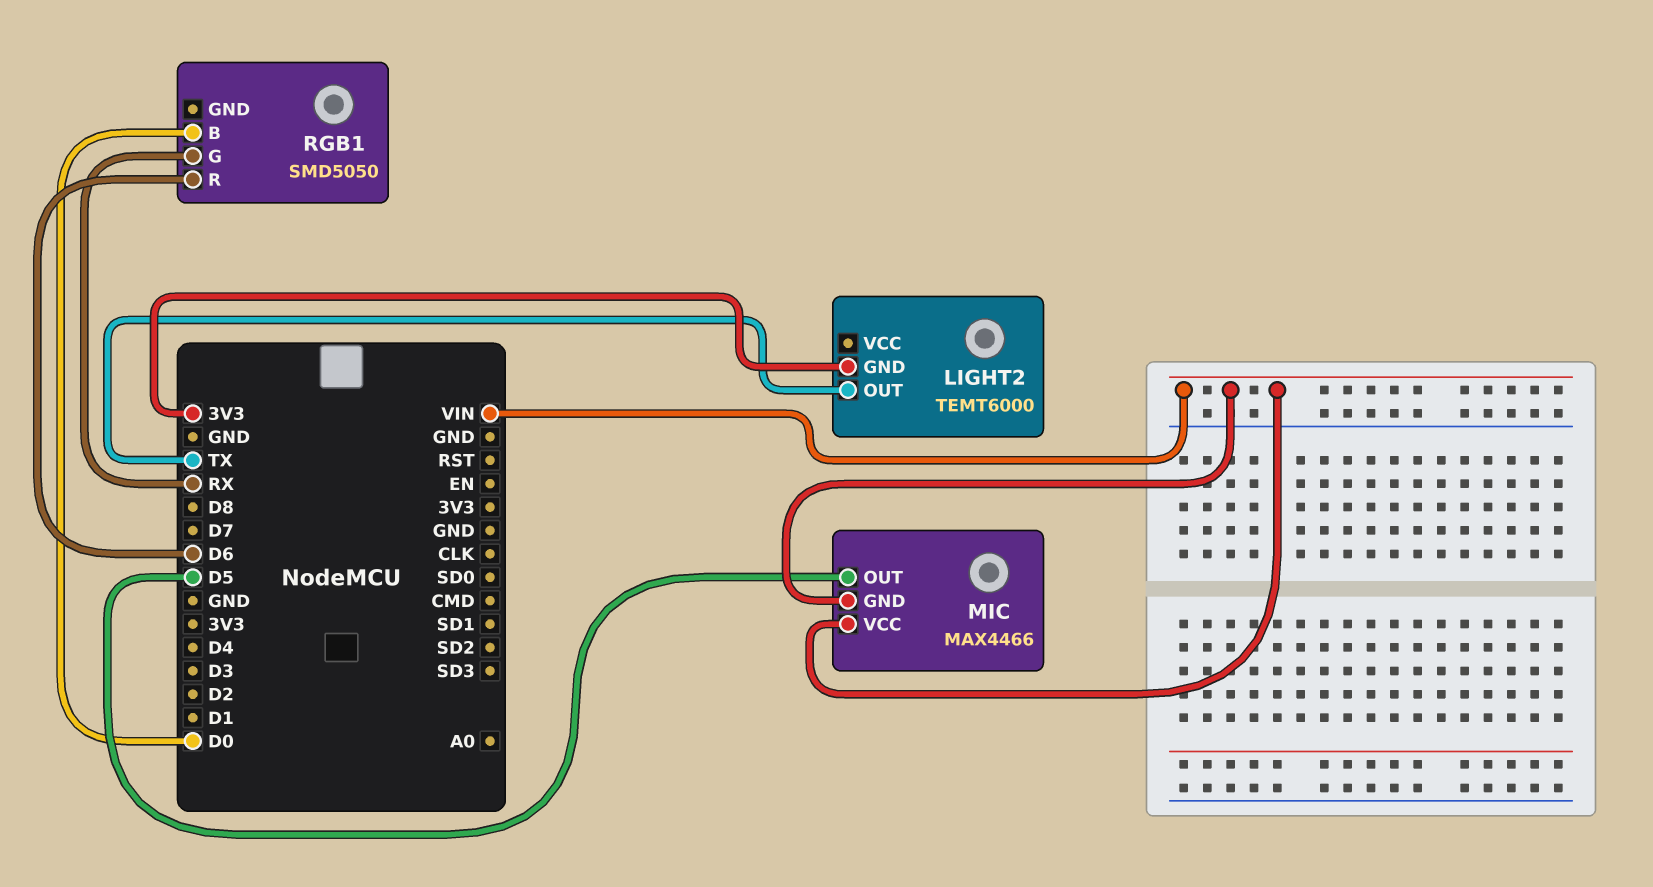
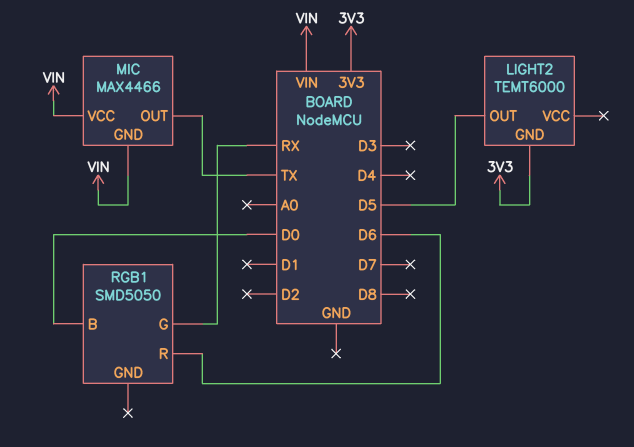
LIGHT2 pin OUT: TX -> D5
MIC pin OUT: D5 -> TX

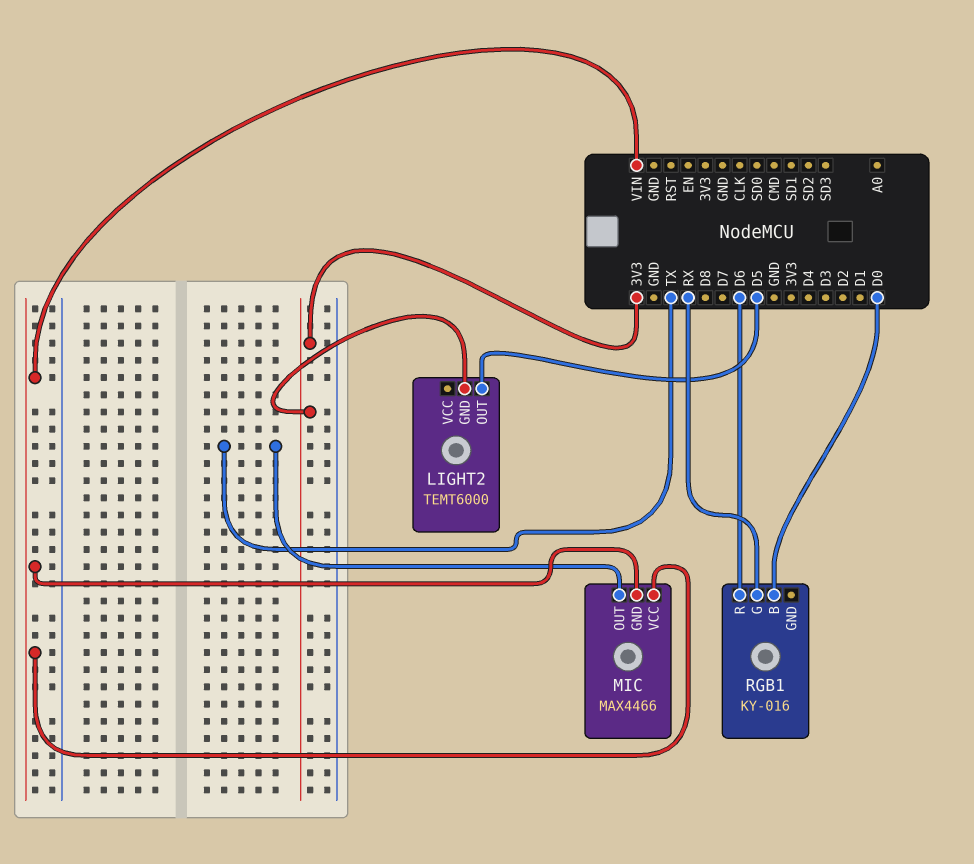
RGB1: SMD5050 -> KY-016

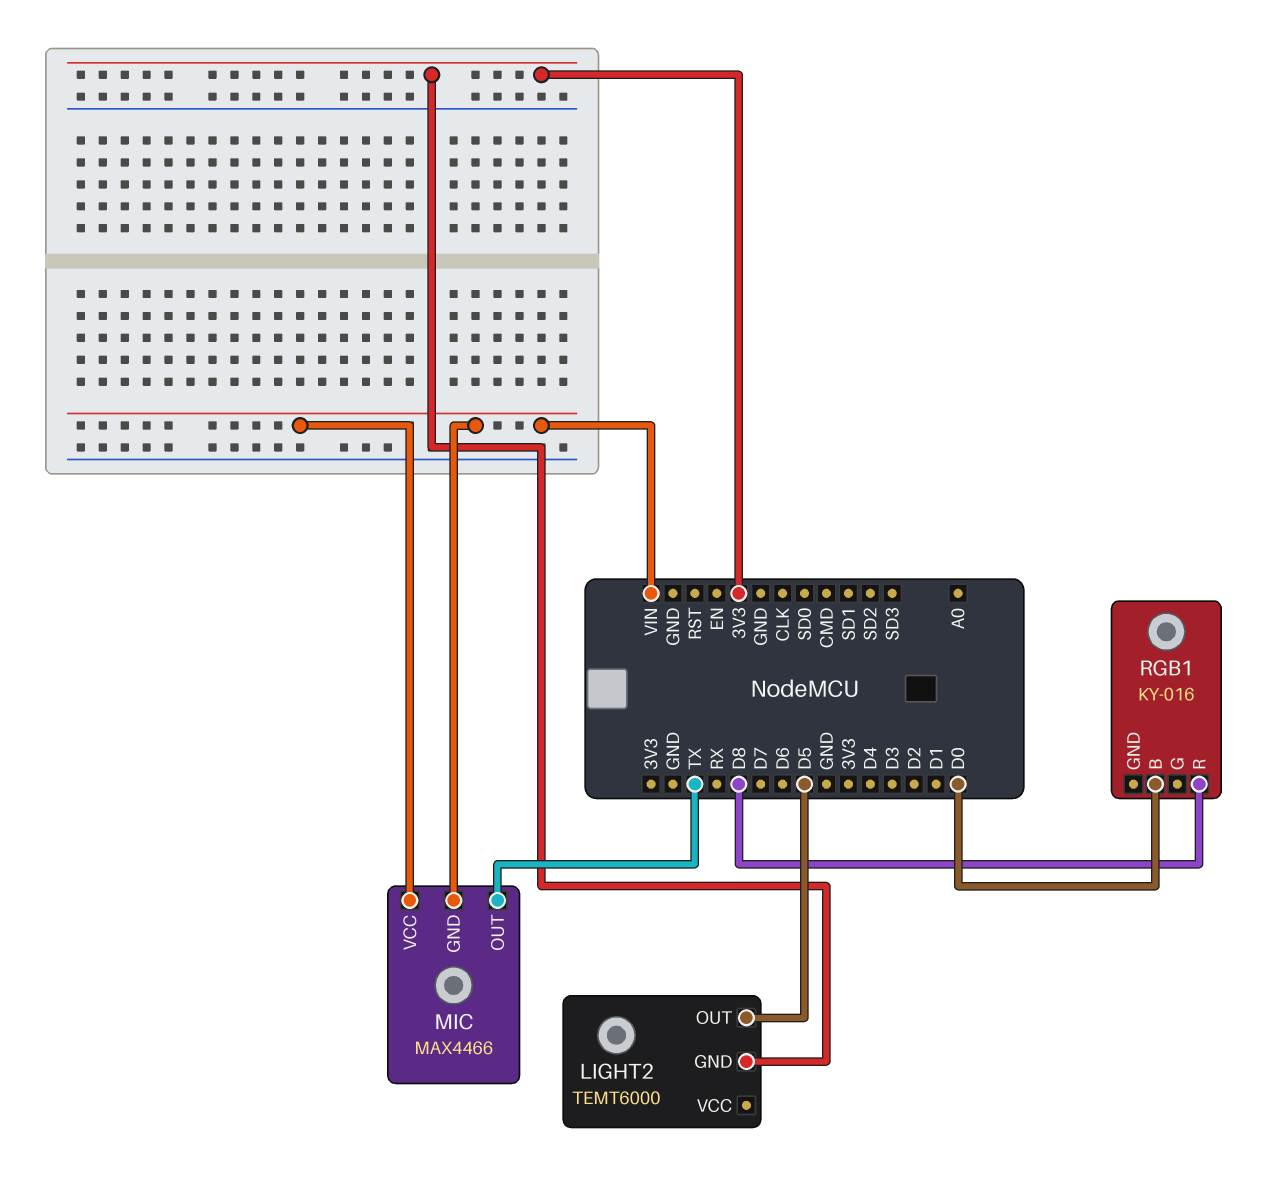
RGB1 pin G: RX -> none
RGB1 pin R: D6 -> D8

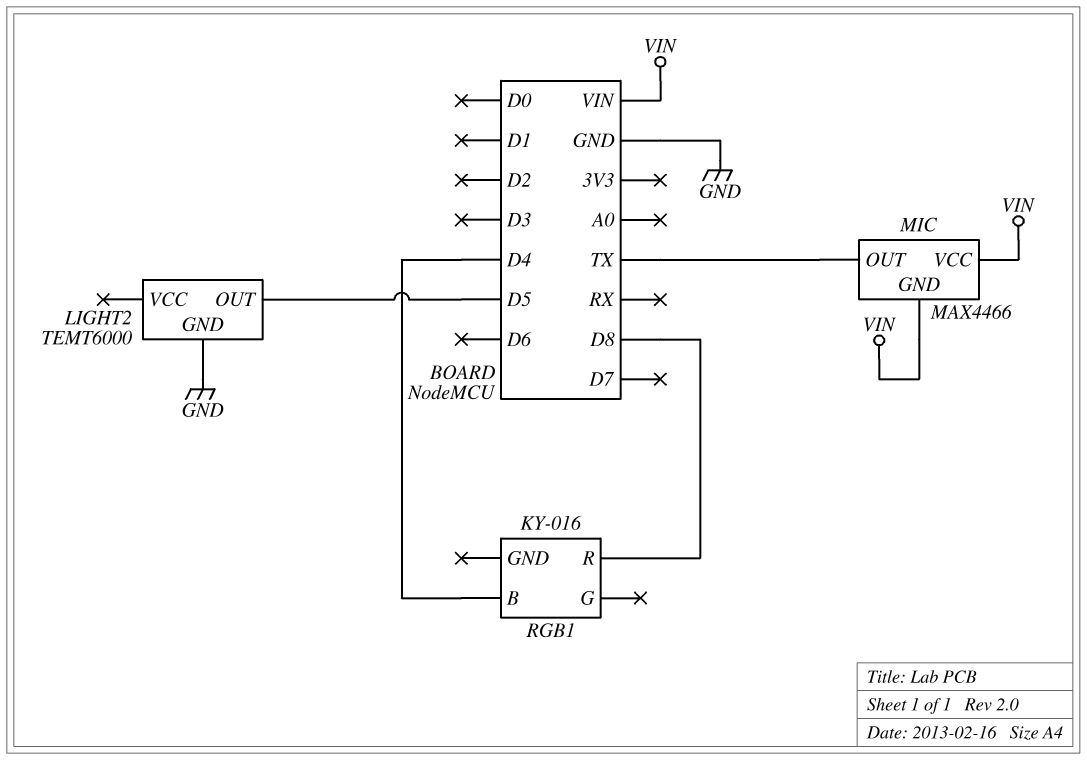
LIGHT2 pin GND: 3V3 -> GND
RGB1 pin B: D0 -> D4

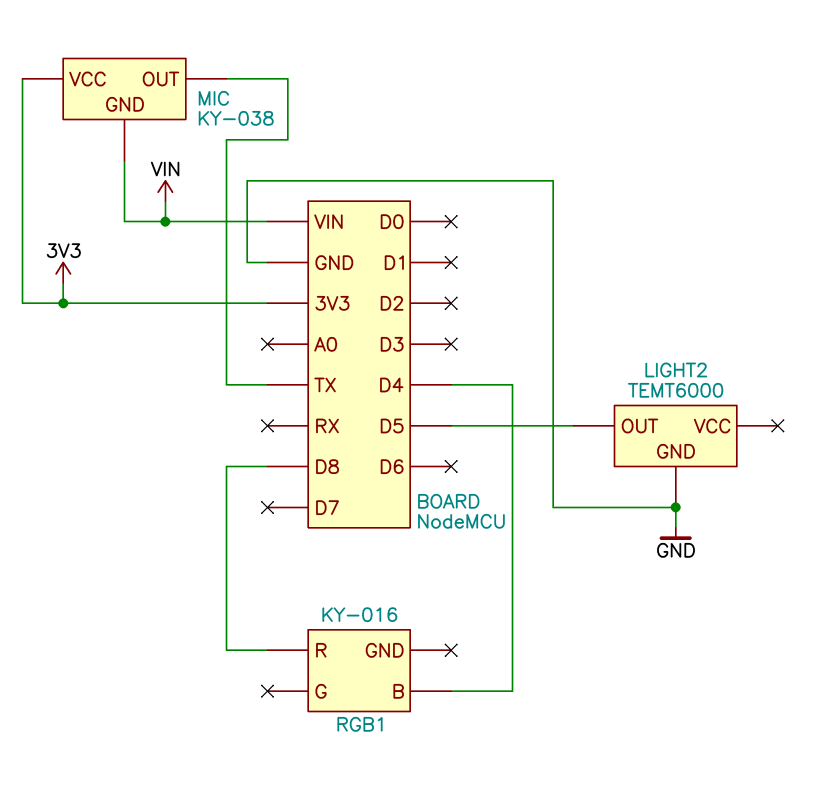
MIC: MAX4466 -> KY-038
MIC pin VCC: VIN -> 3V3

